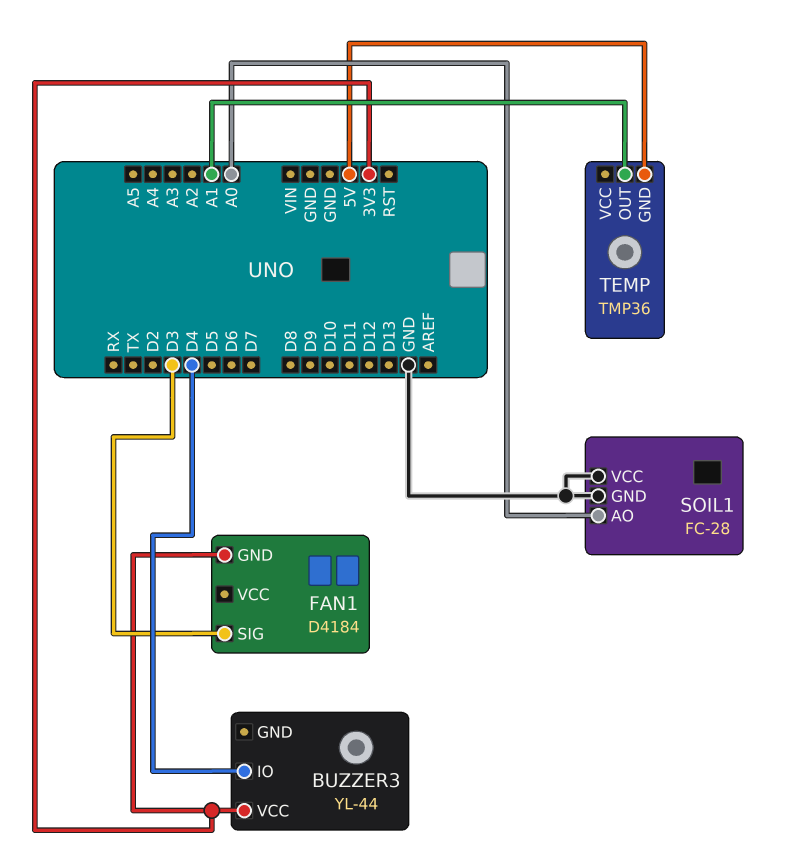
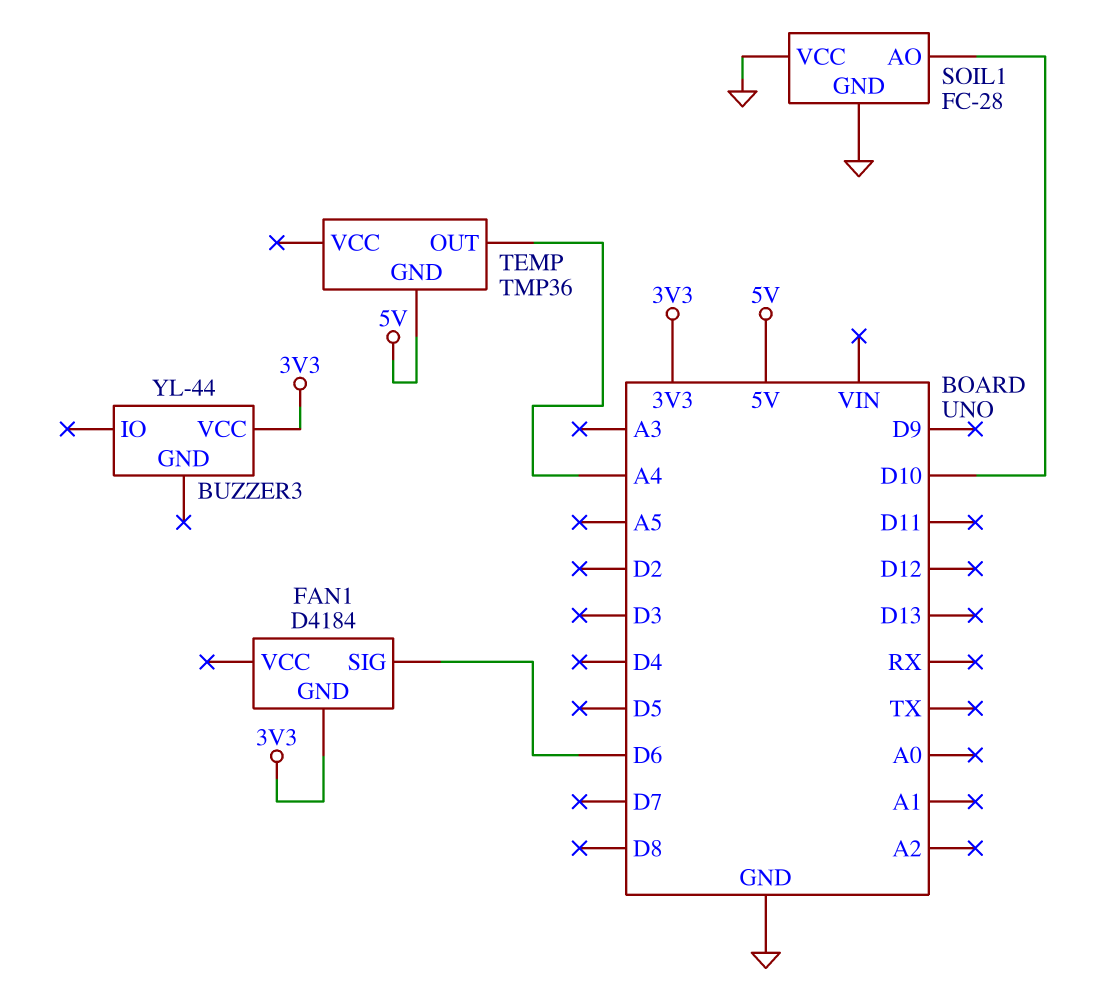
BUZZER3 pin IO: D4 -> none
FAN1 pin SIG: D3 -> D6
SOIL1 pin AO: A0 -> D10
TEMP pin OUT: A1 -> A4

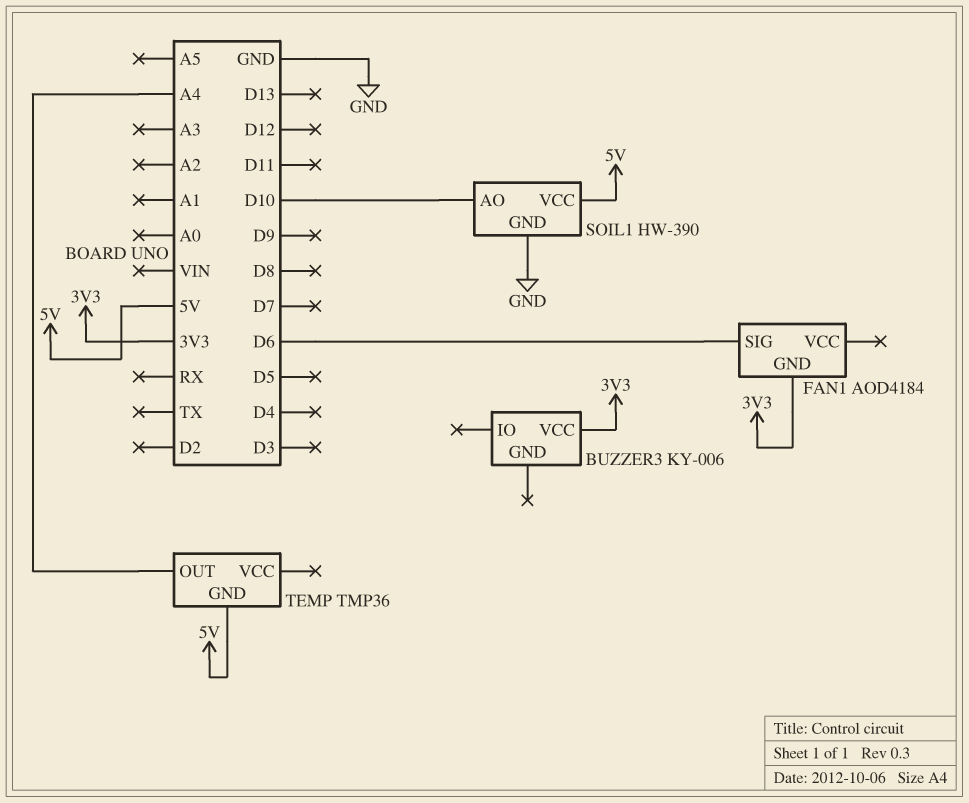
BUZZER3: YL-44 -> KY-006
FAN1: D4184 -> AOD4184
SOIL1: FC-28 -> HW-390
SOIL1 pin VCC: GND -> 5V

